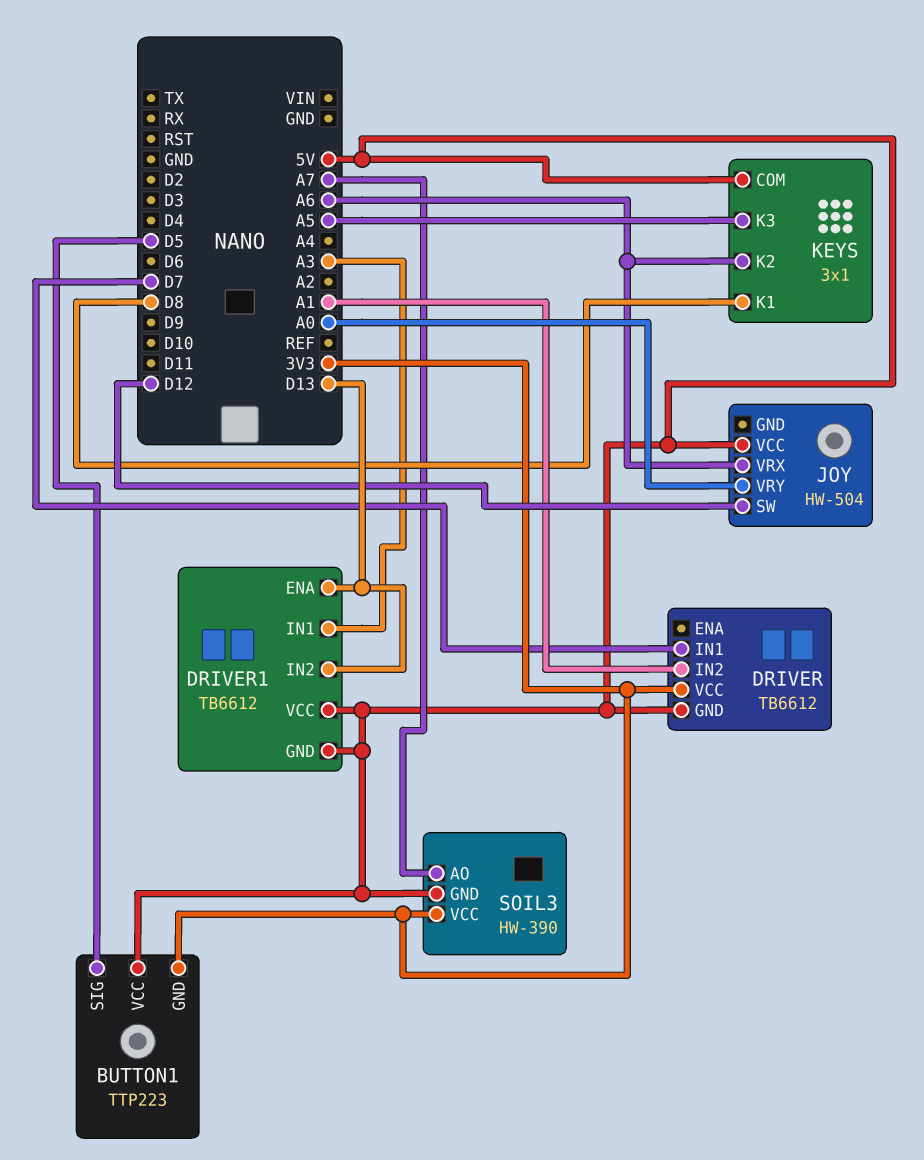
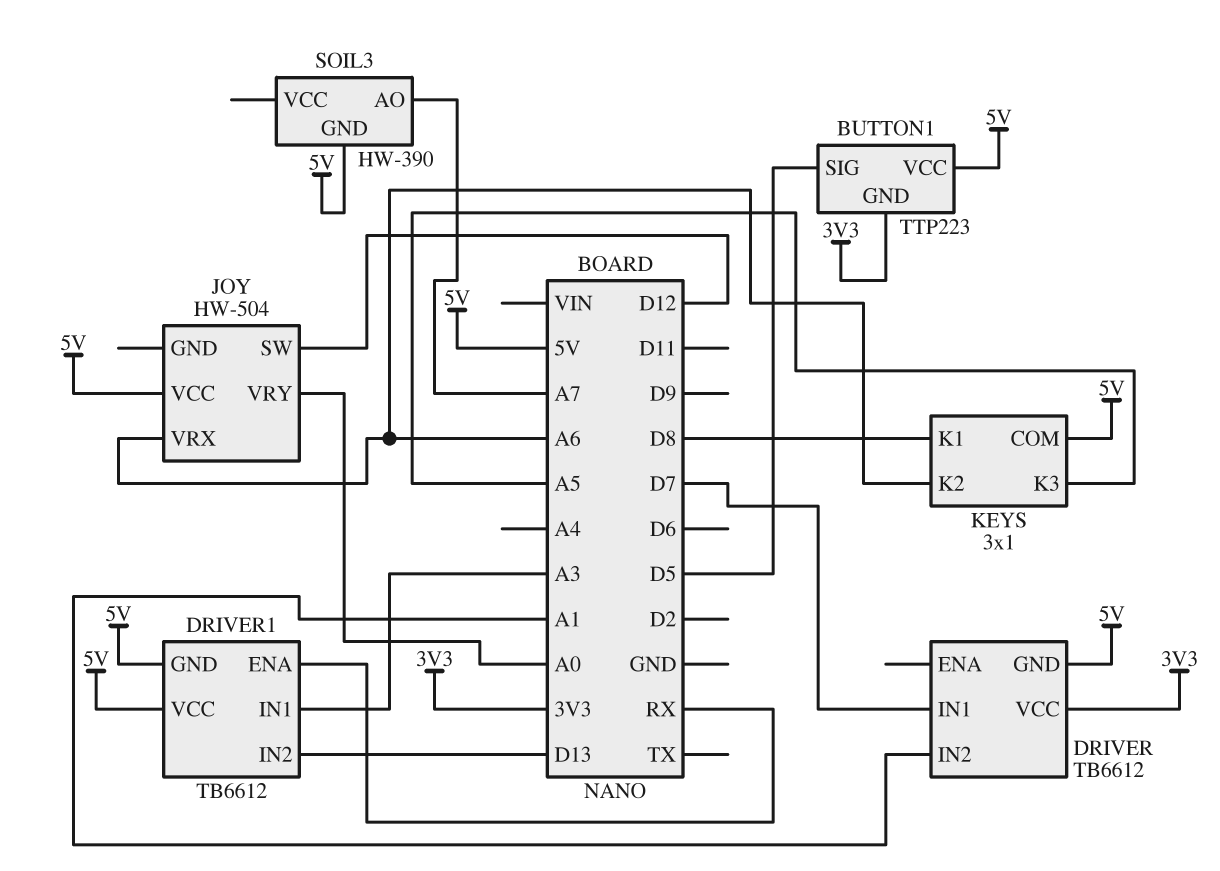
DRIVER1 pin ENA: D13 -> RX
SOIL3 pin VCC: 3V3 -> none

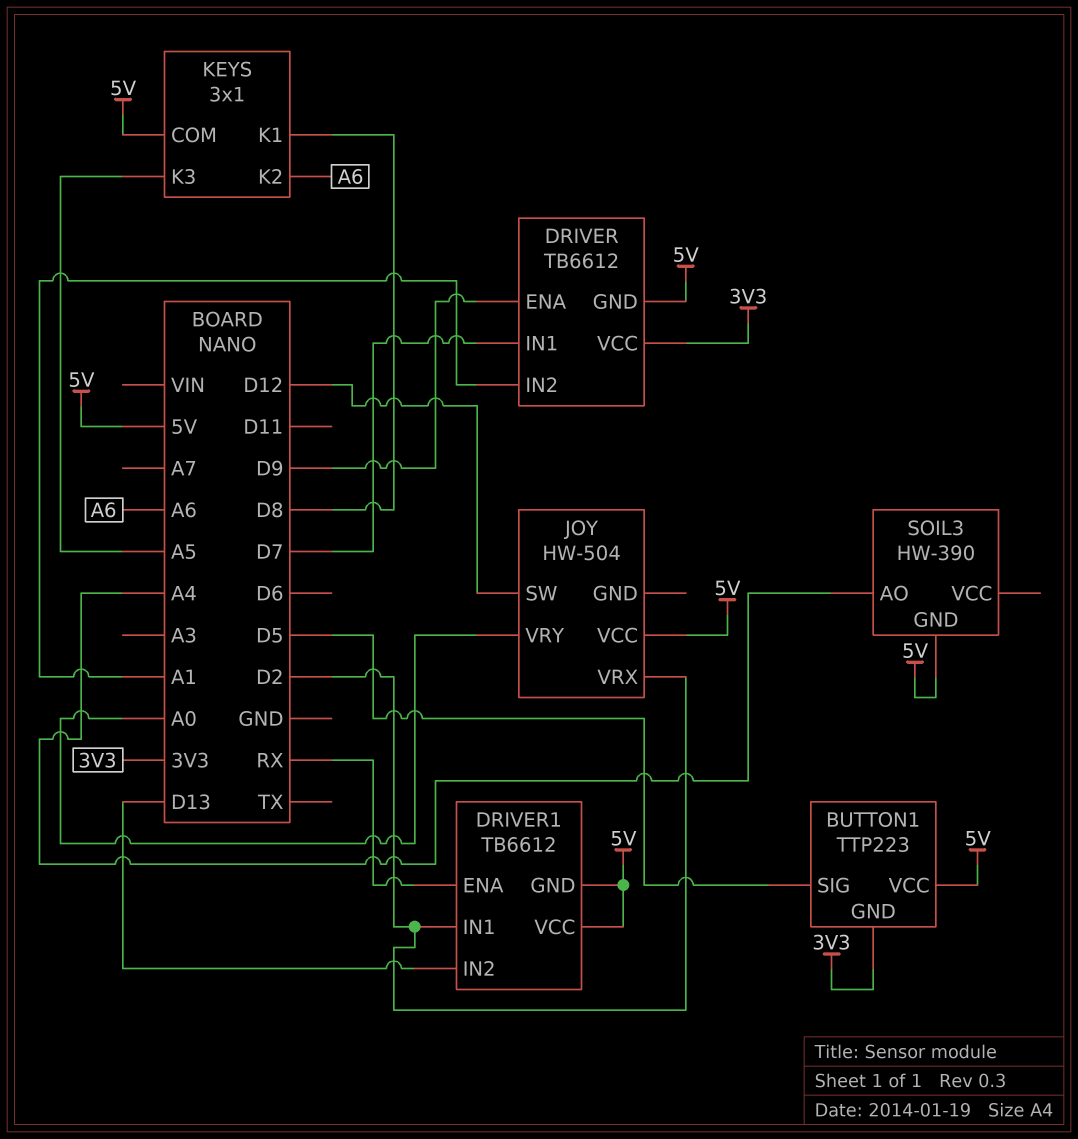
DRIVER pin ENA: none -> D9
DRIVER1 pin IN1: A3 -> D2
JOY pin VRX: A6 -> D2
SOIL3 pin AO: A7 -> A4

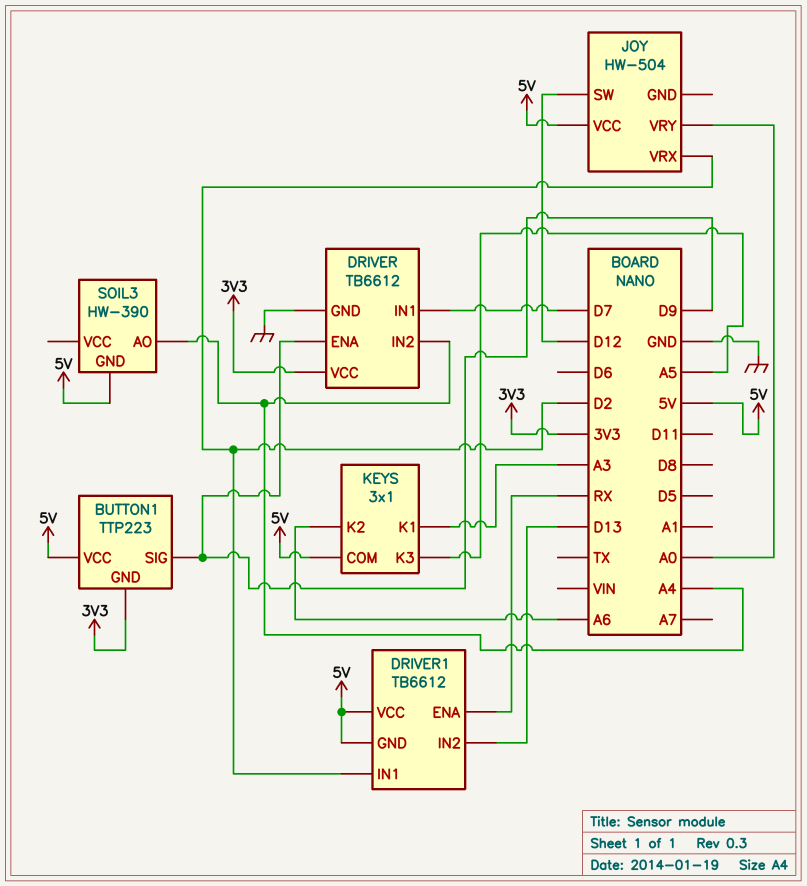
BUTTON1 pin SIG: D5 -> D9
DRIVER pin GND: 5V -> GND
DRIVER pin IN2: A1 -> A4
KEYS pin K1: D8 -> A3

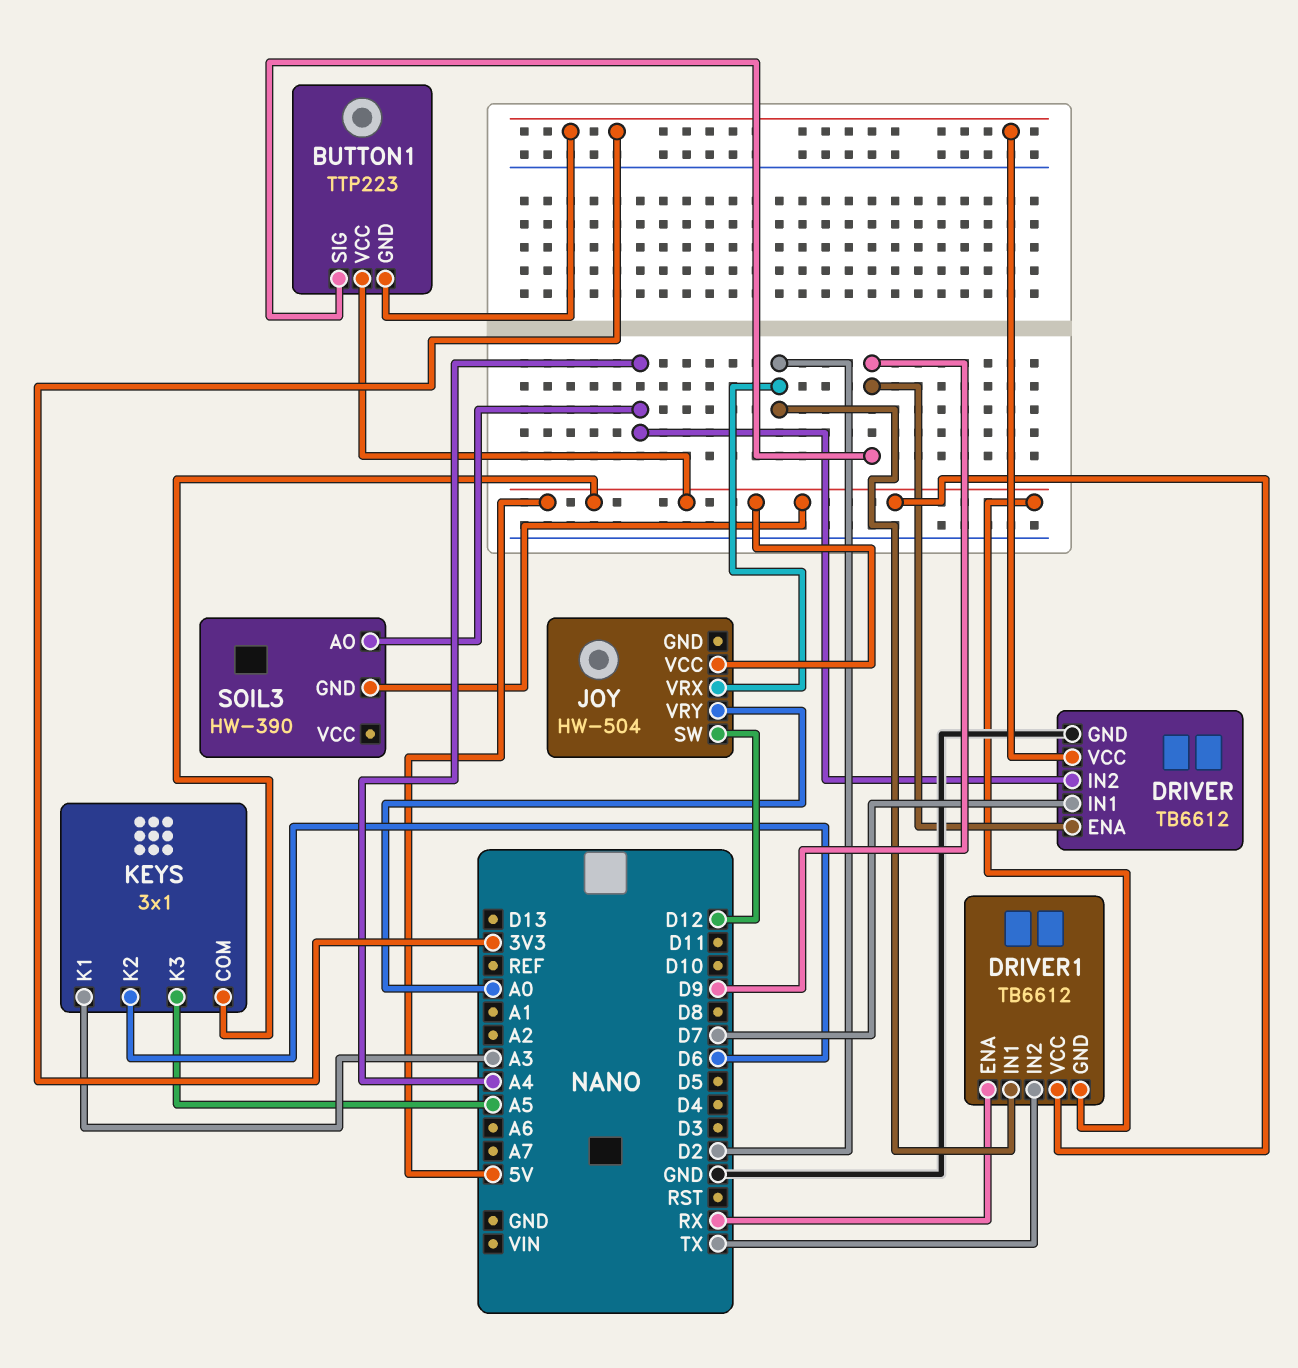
DRIVER1 pin IN2: D13 -> TX
KEYS pin K2: A6 -> D6

